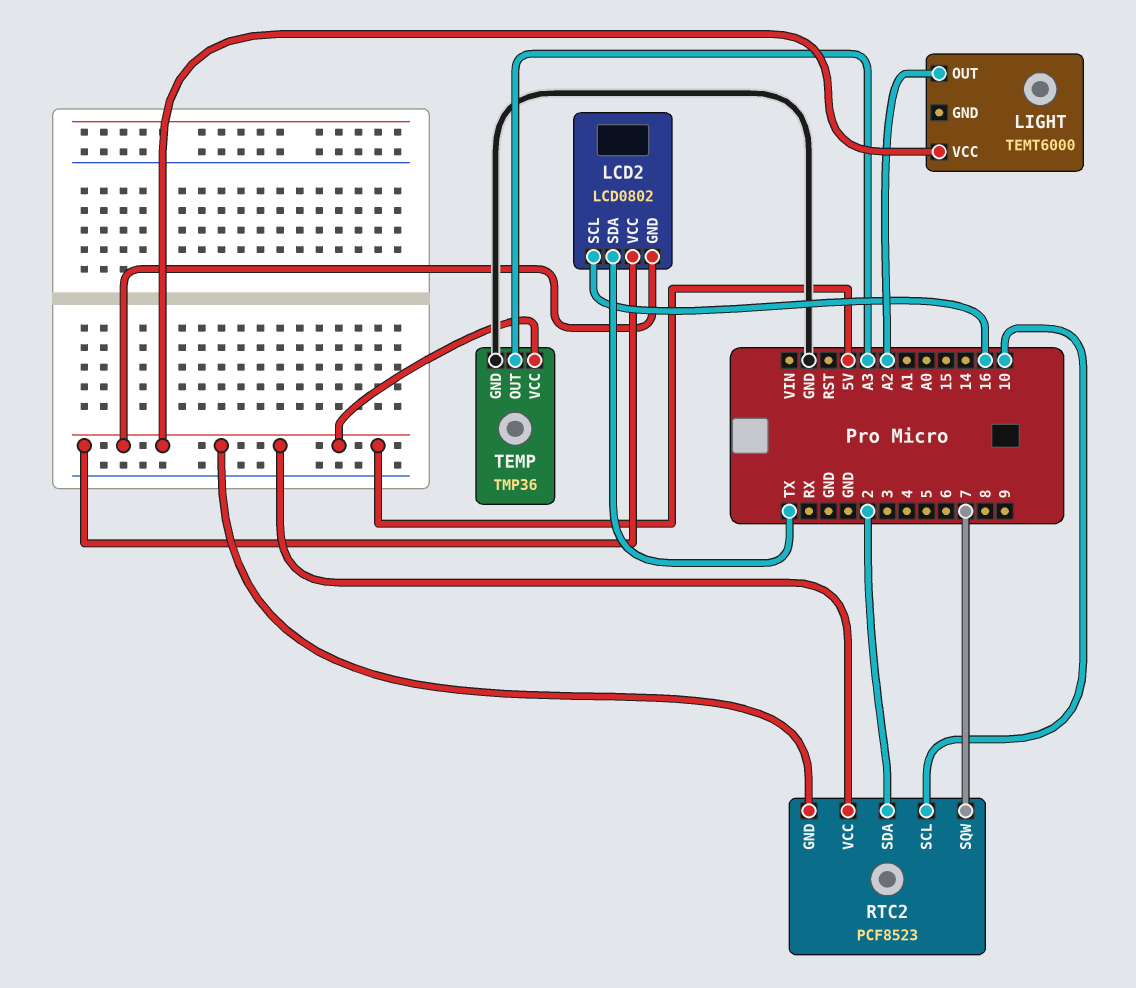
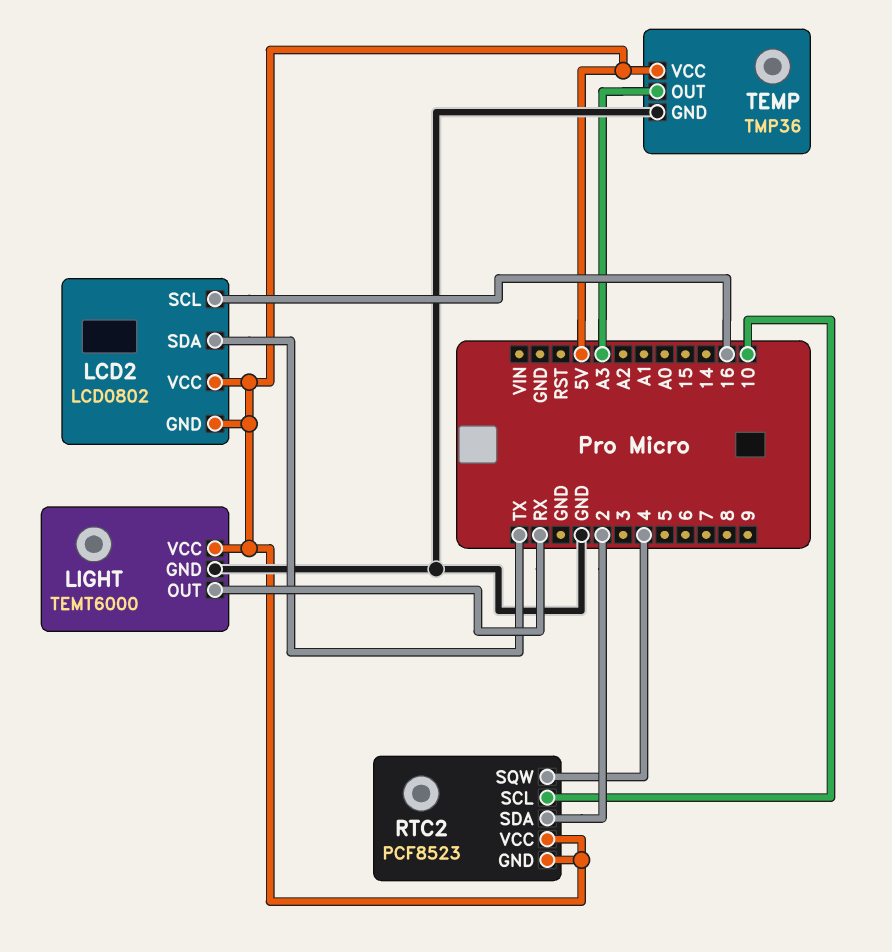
LIGHT pin GND: none -> GND
LIGHT pin OUT: A2 -> RX
RTC2 pin SQW: 7 -> 4

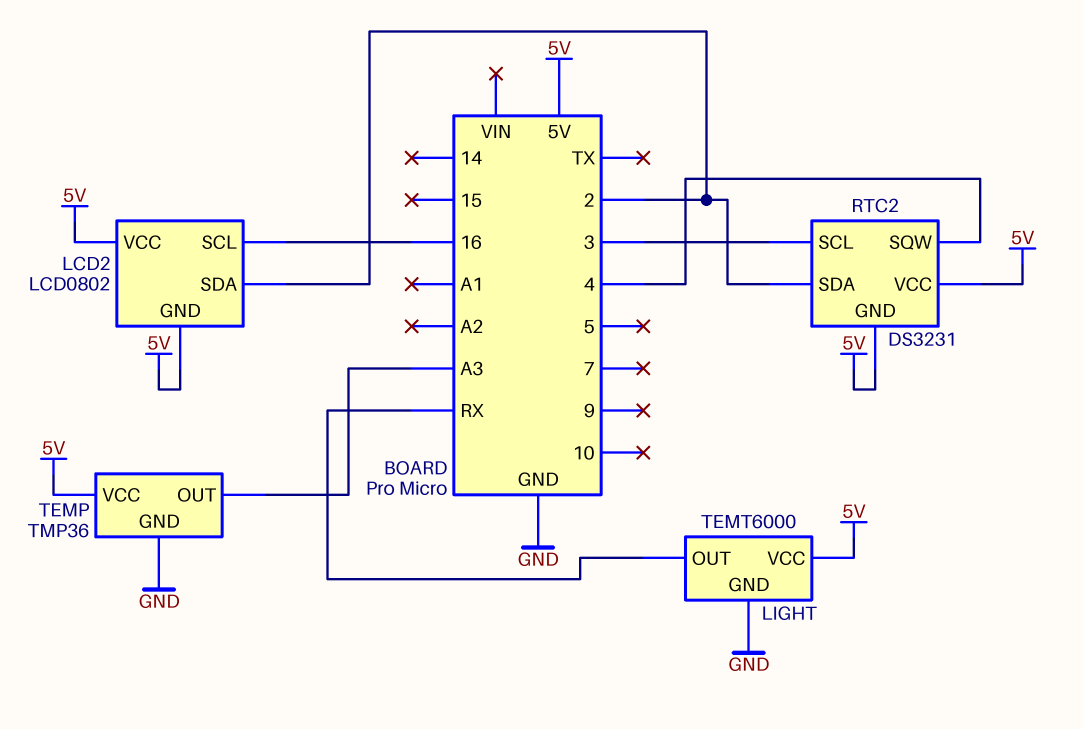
LCD2 pin SDA: TX -> 2
RTC2: PCF8523 -> DS3231
RTC2 pin SCL: 10 -> 3

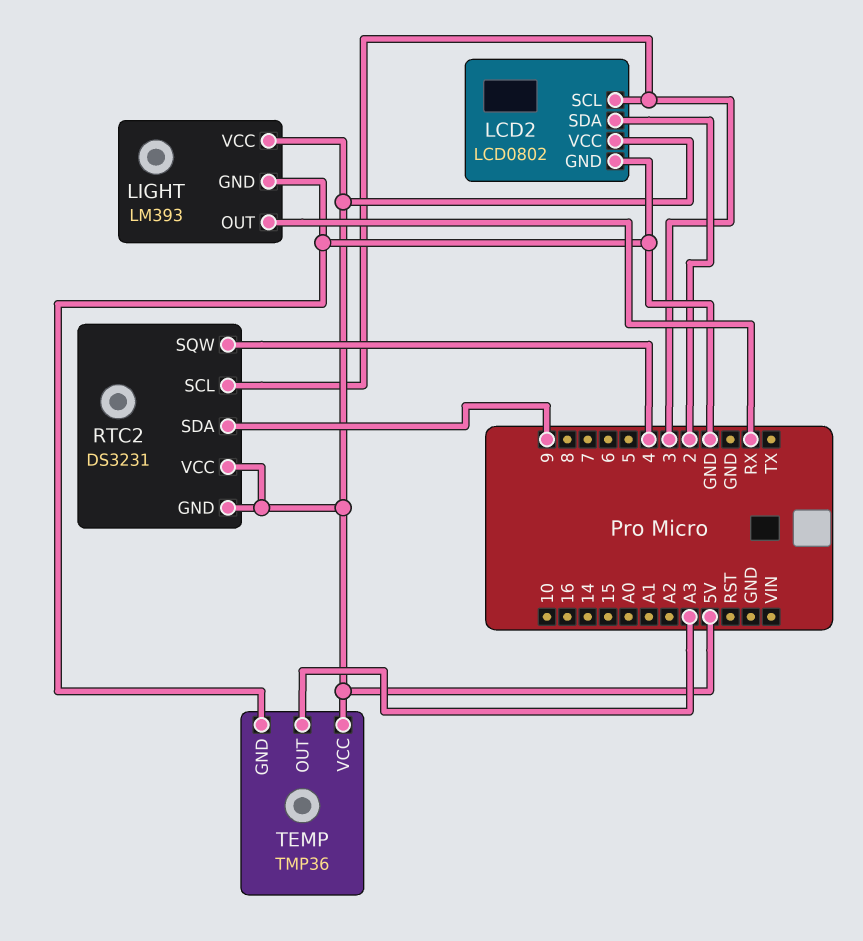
LCD2 pin GND: 5V -> GND
LCD2 pin SCL: 16 -> 3
LIGHT: TEMT6000 -> LM393
RTC2 pin SDA: 2 -> 9

